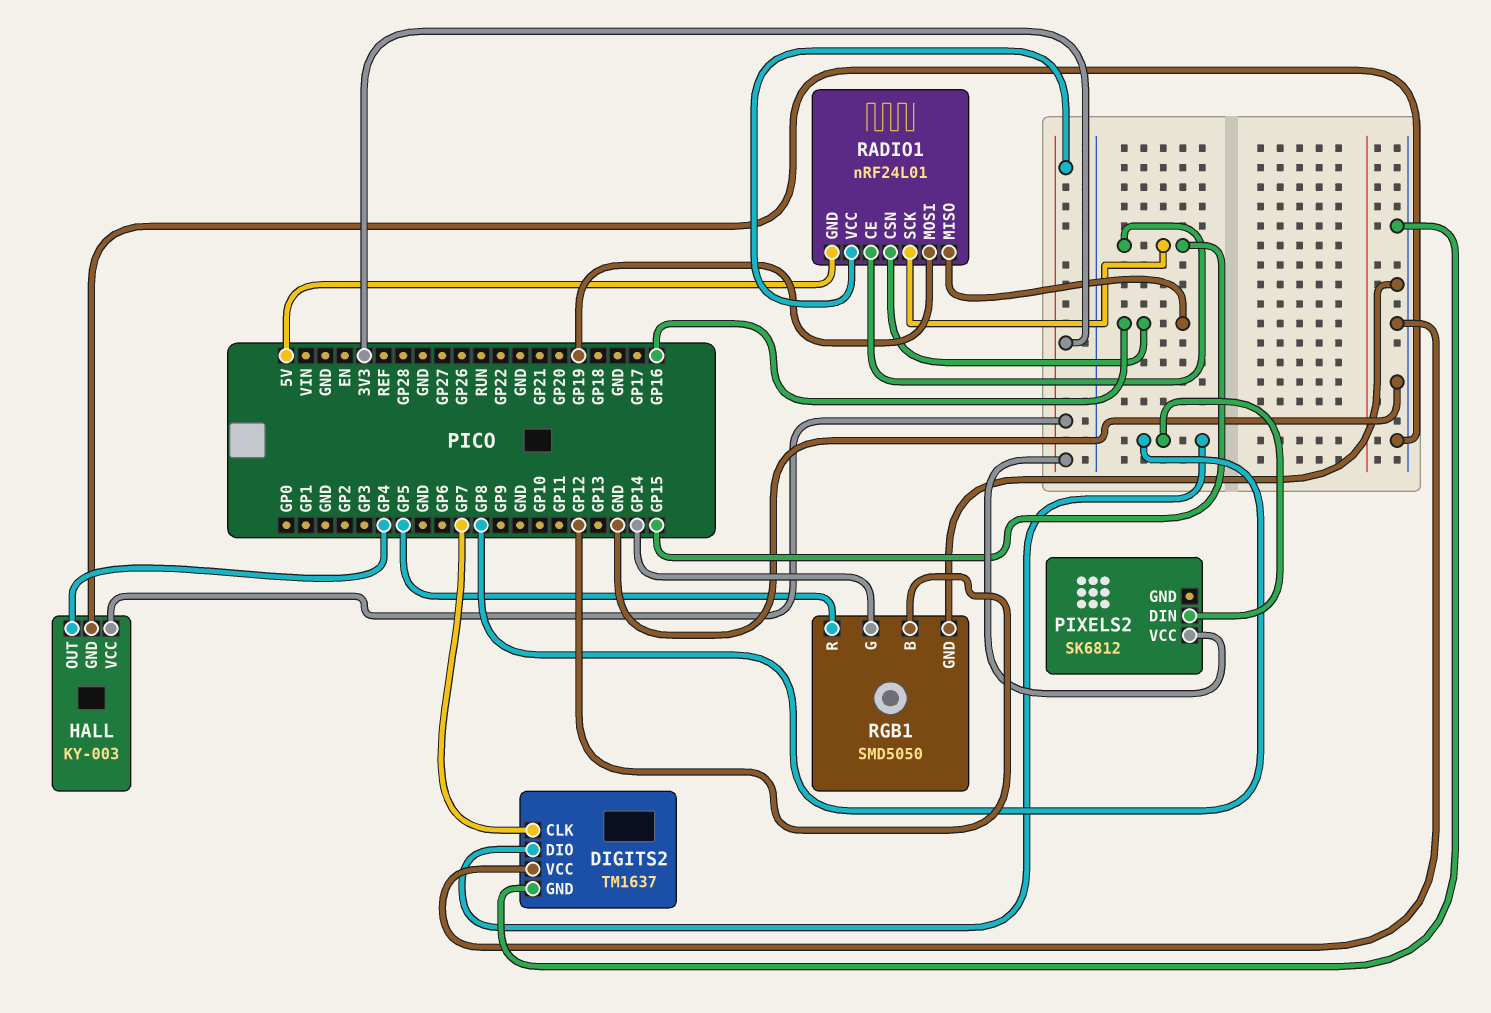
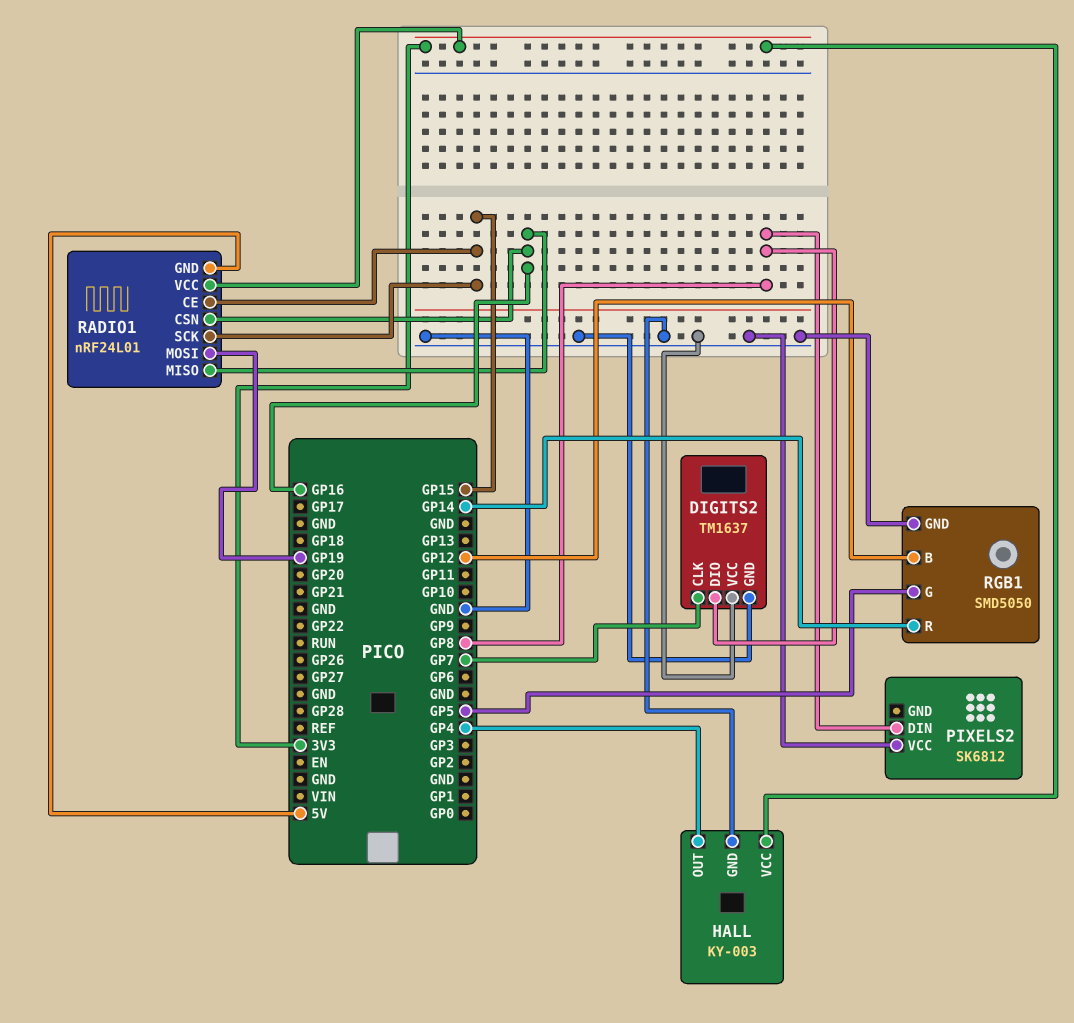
PIXELS2 pin VCC: 3V3 -> GND
RGB1 pin G: GP14 -> GP5
RGB1 pin R: GP5 -> GP14

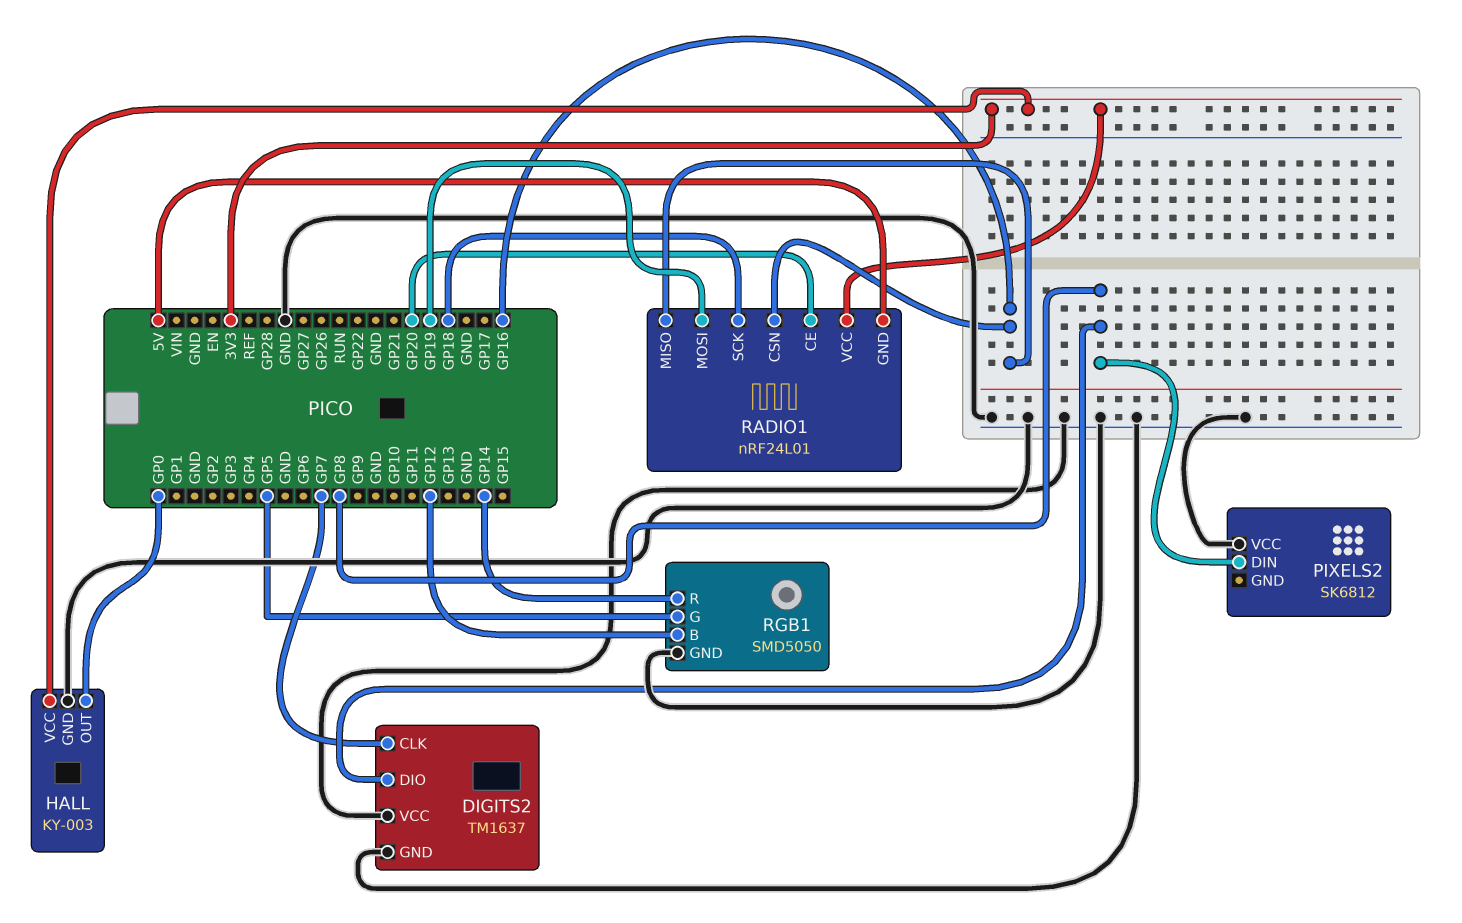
HALL pin OUT: GP4 -> GP0
RADIO1 pin CE: GP15 -> GP20
RADIO1 pin SCK: GP15 -> GP18

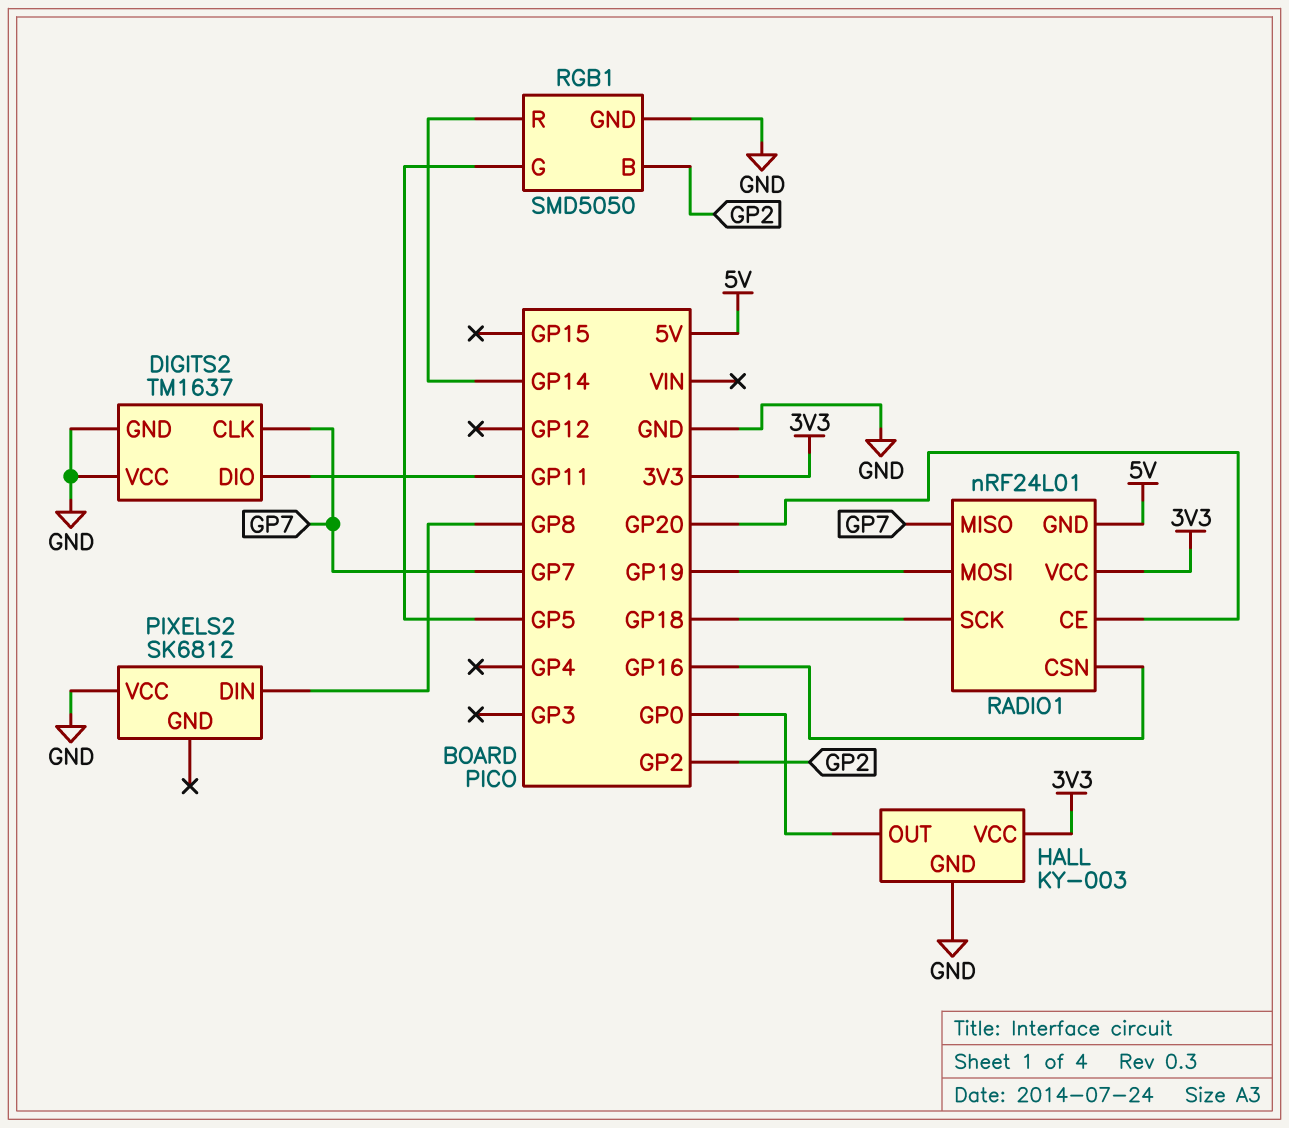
DIGITS2 pin DIO: GP8 -> GP11
RADIO1 pin MISO: GP16 -> GP7
RGB1 pin B: GP12 -> GP2

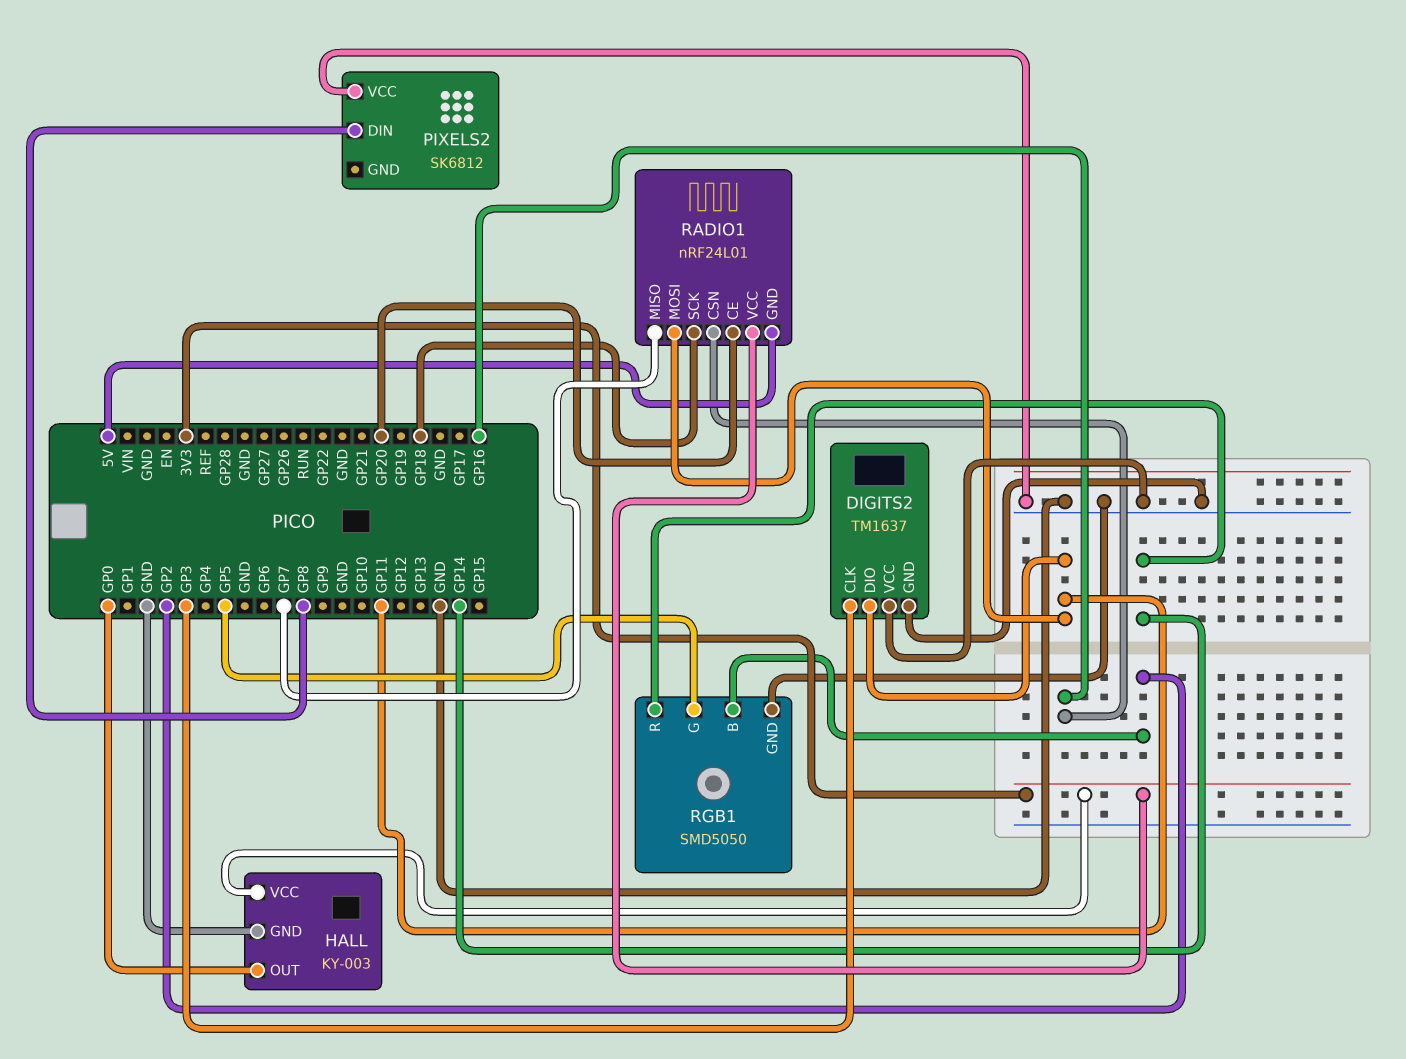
DIGITS2 pin CLK: GP7 -> GP3
RADIO1 pin MOSI: GP19 -> GP11

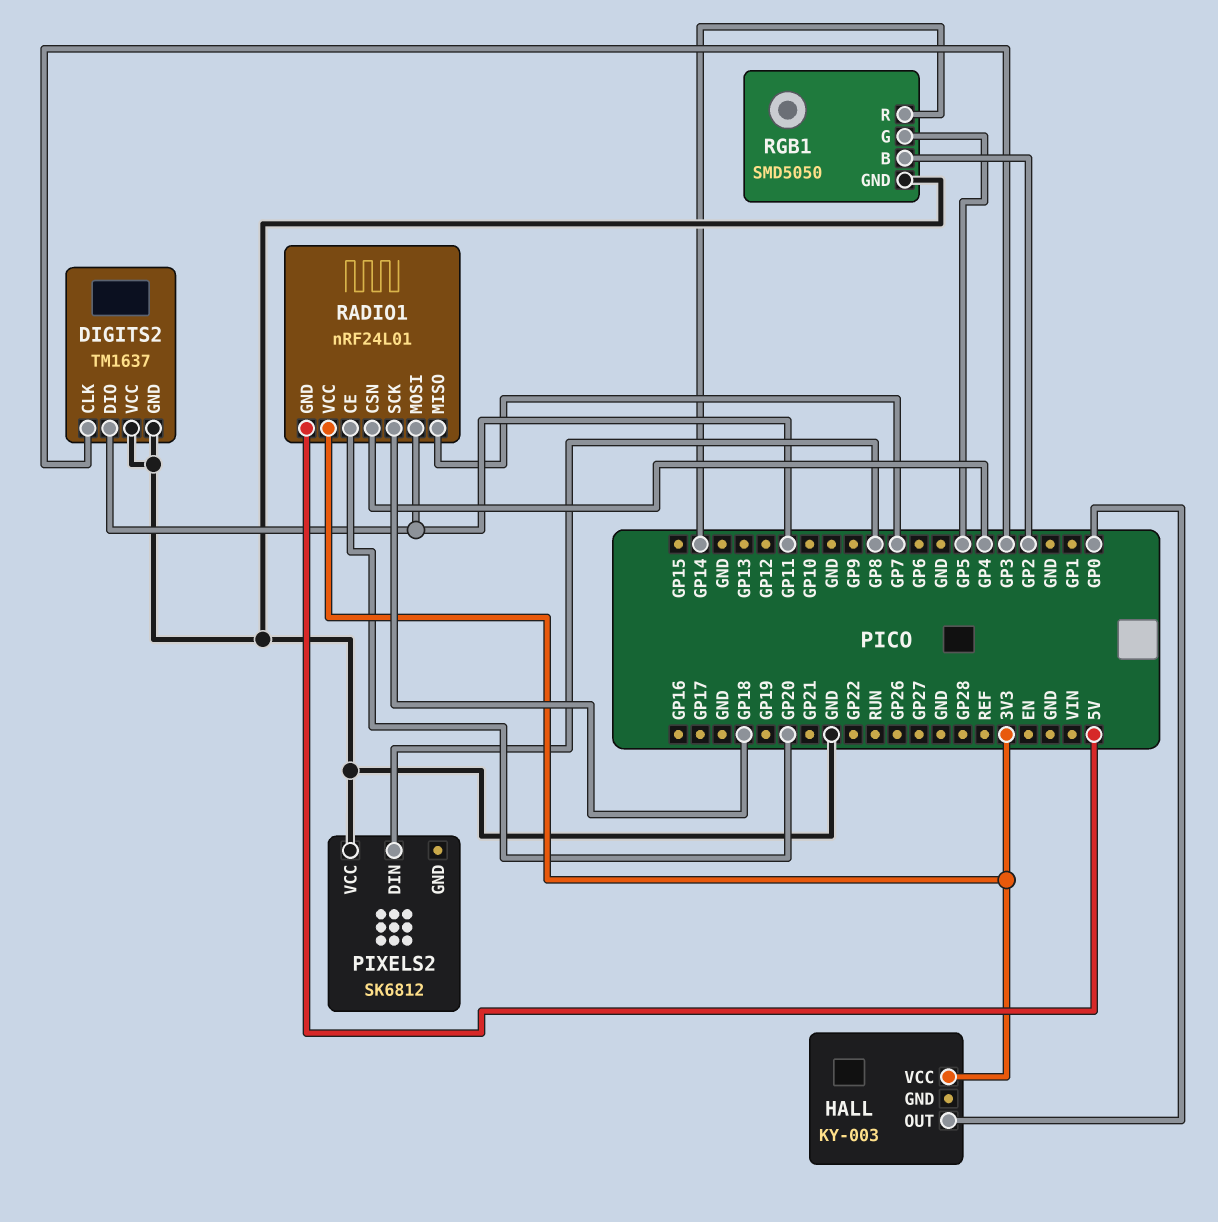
HALL pin GND: GND -> none
RADIO1 pin CSN: GP16 -> GP4

